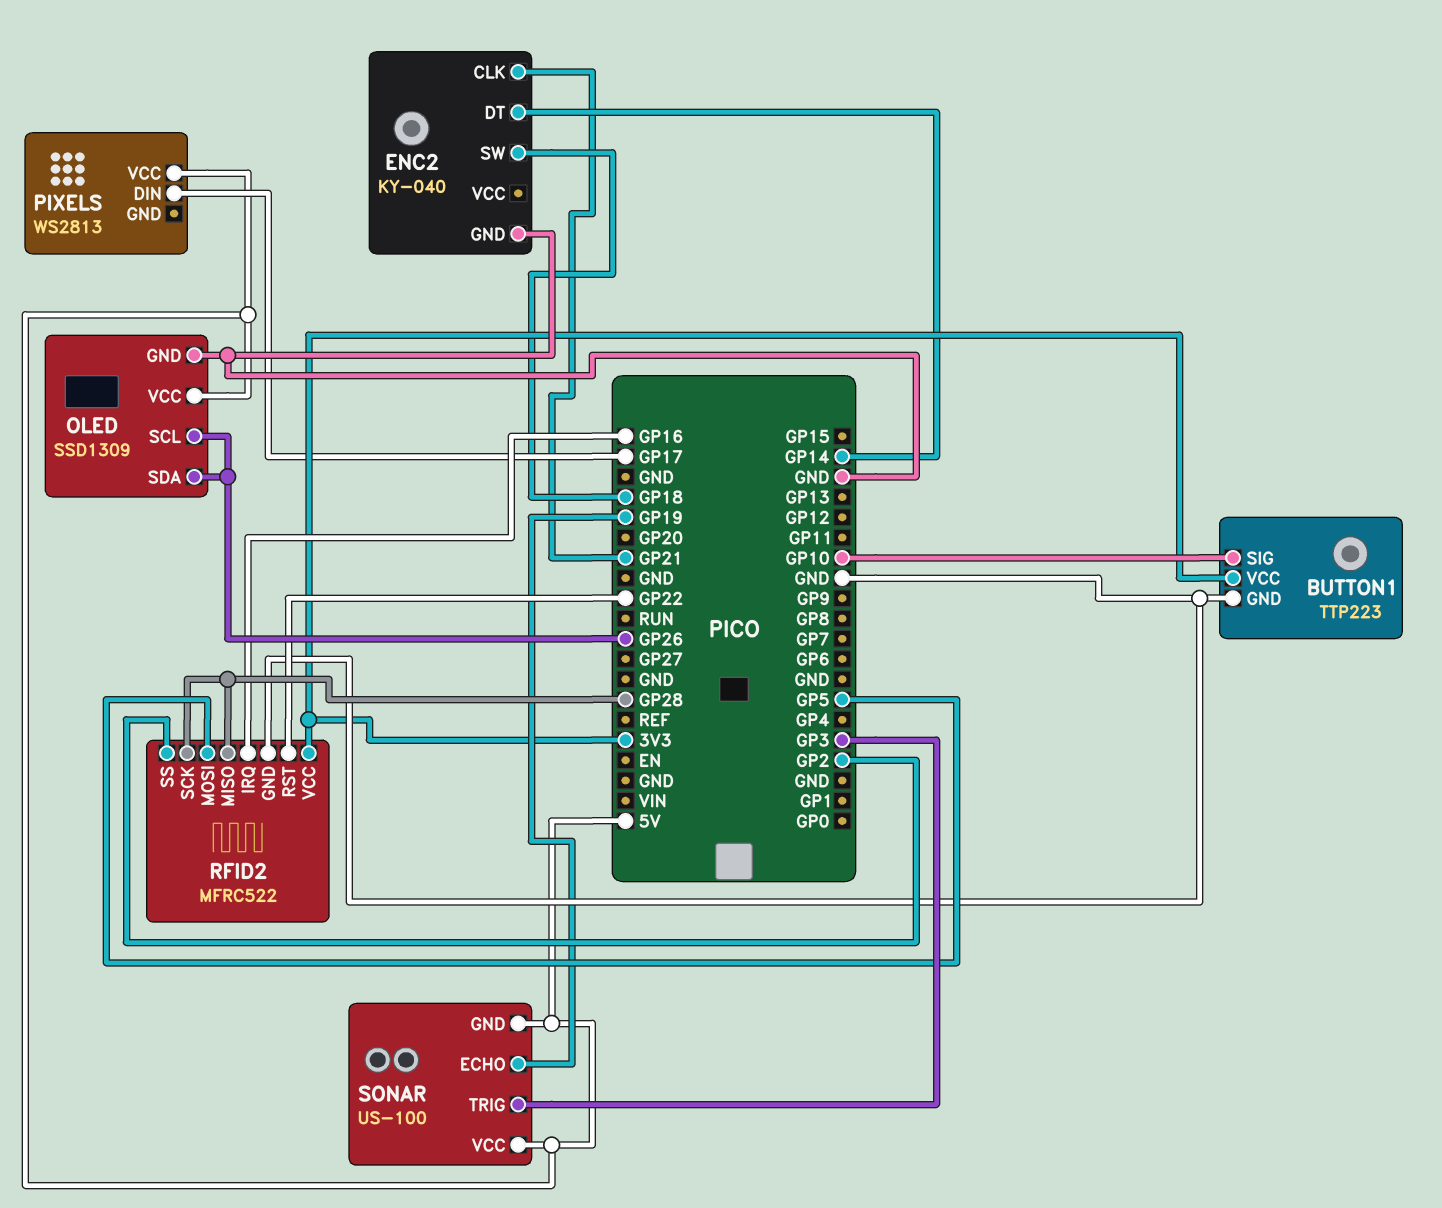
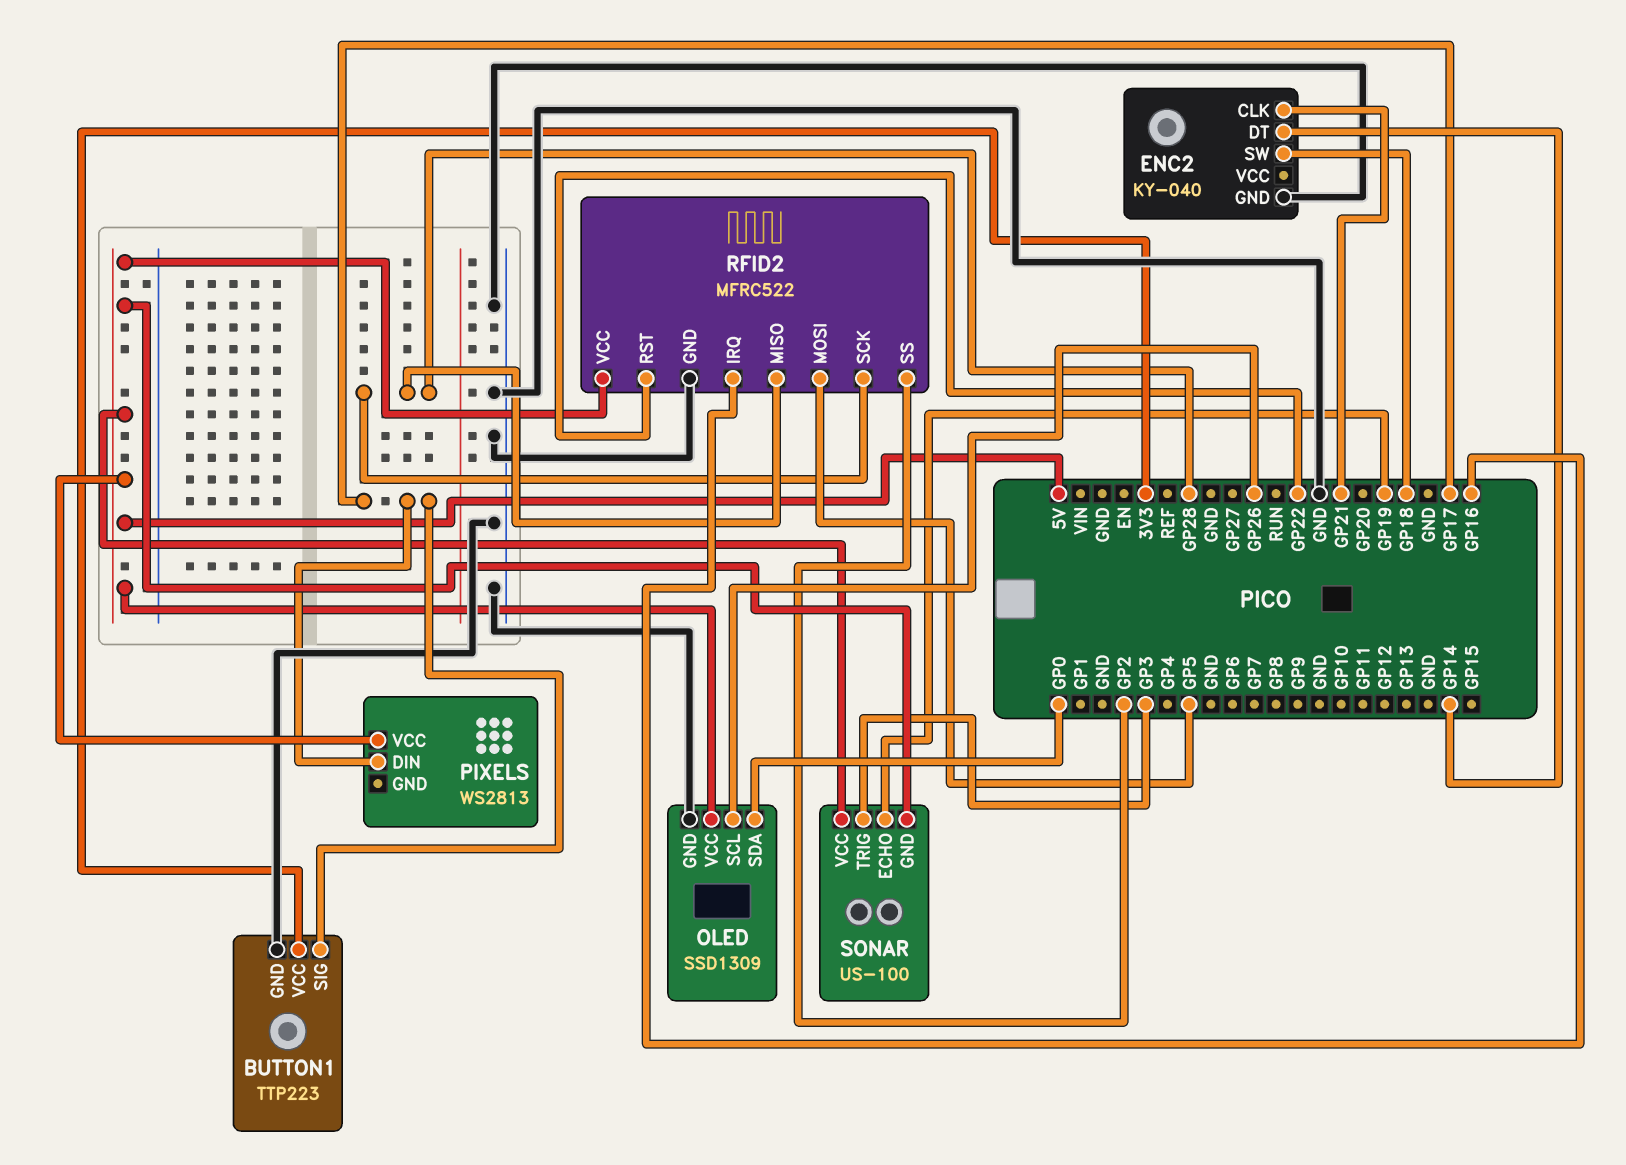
BUTTON1 pin SIG: GP10 -> GP17
OLED pin SDA: GP26 -> GP0
RFID2 pin VCC: 3V3 -> 5V

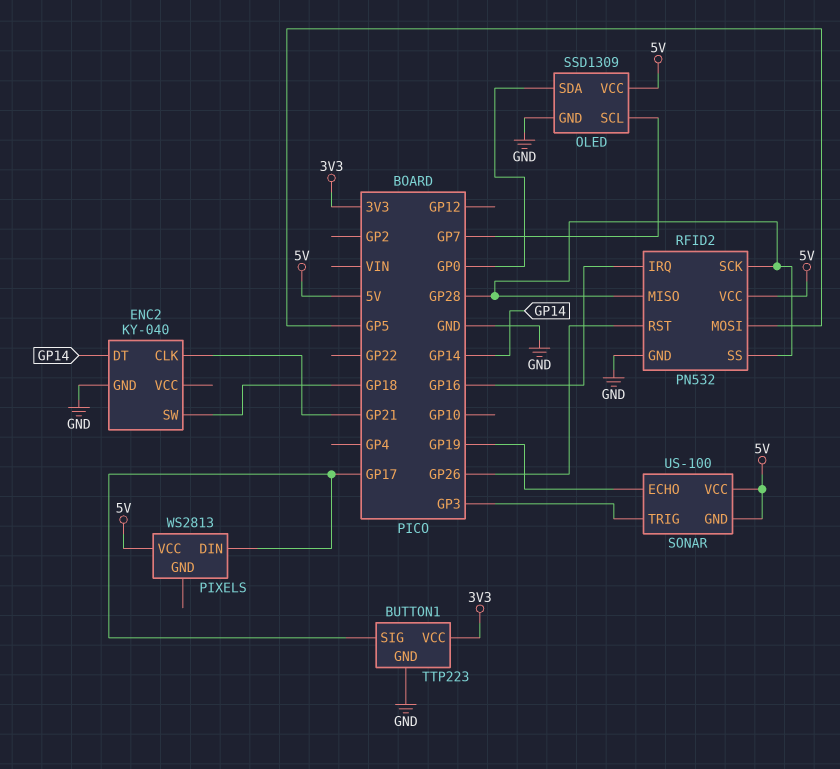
OLED pin SCL: GP26 -> GP7
RFID2: MFRC522 -> PN532
RFID2 pin RST: GP22 -> GP26
RFID2 pin SS: GP2 -> GP28

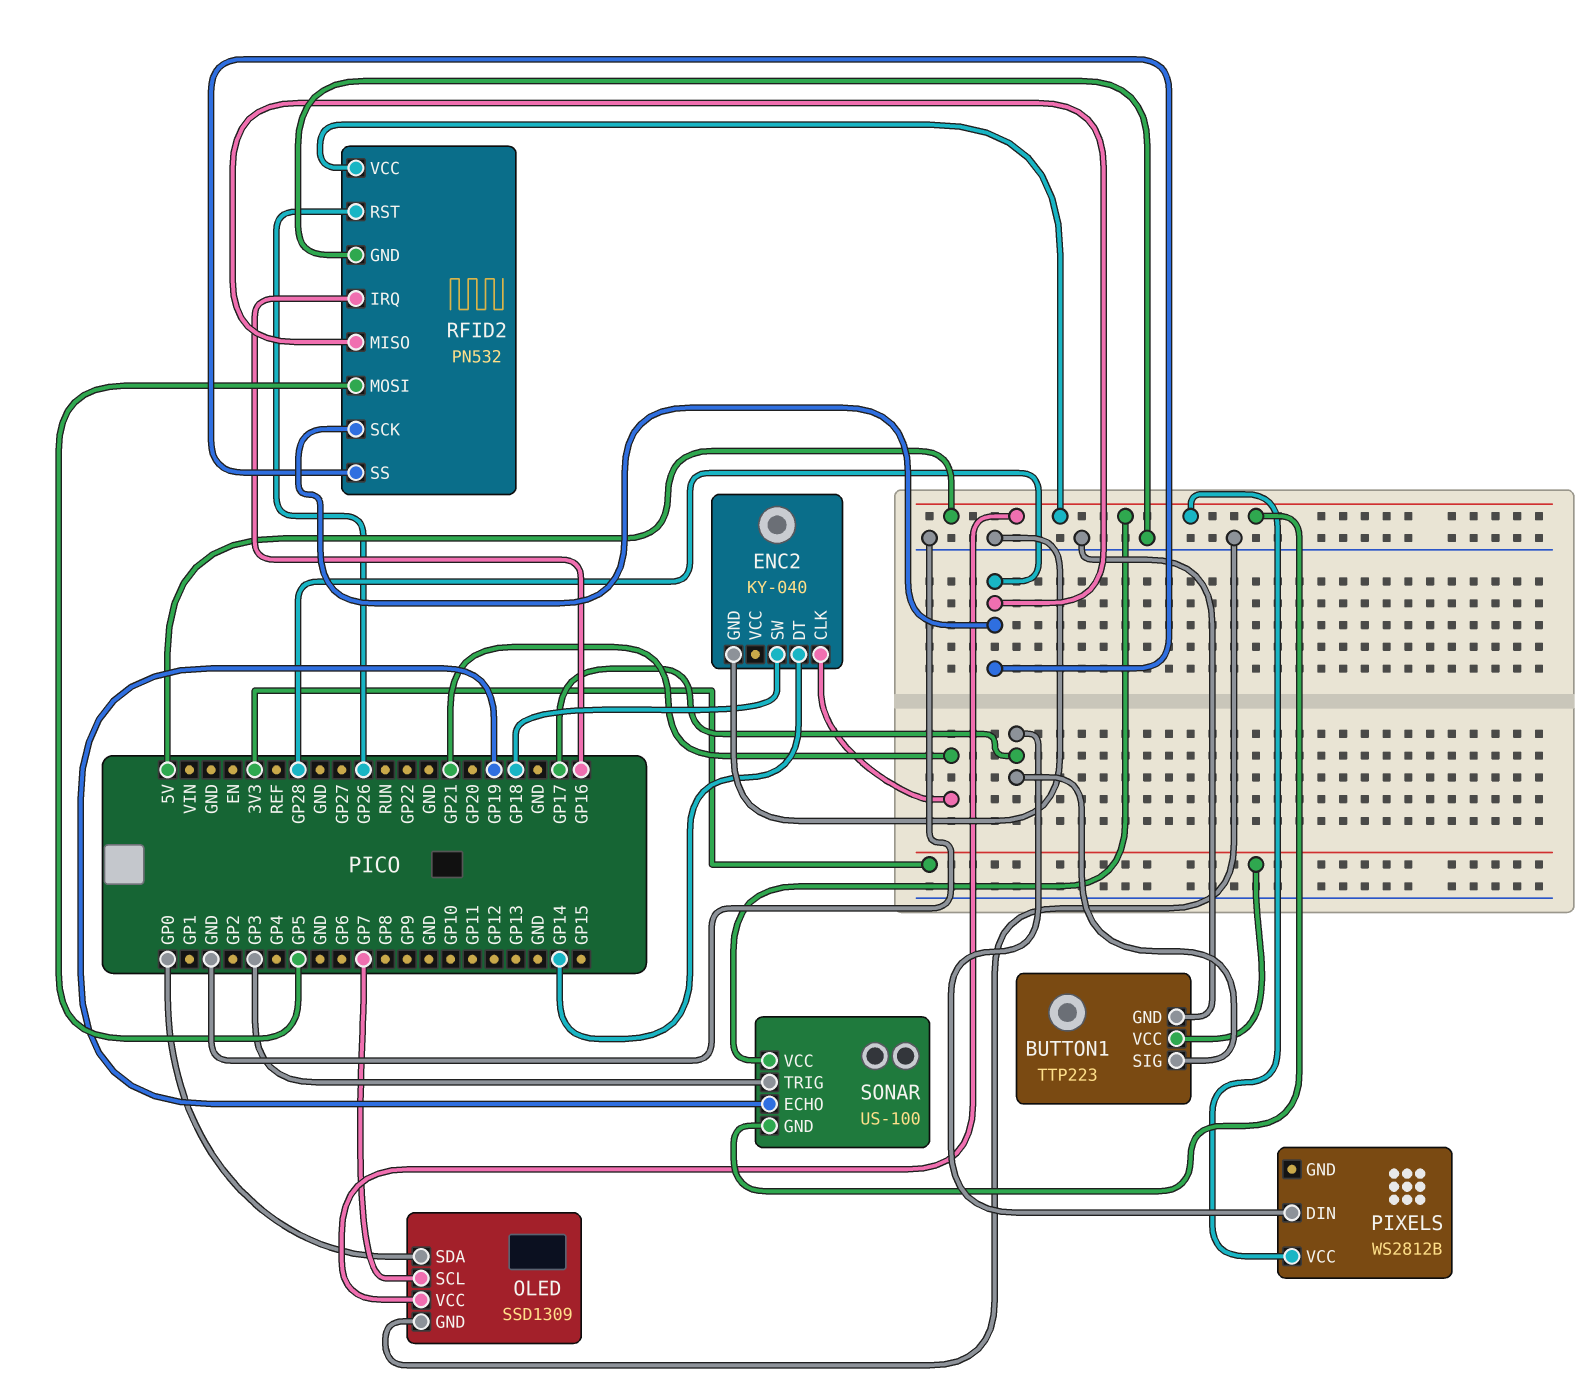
PIXELS: WS2813 -> WS2812B

